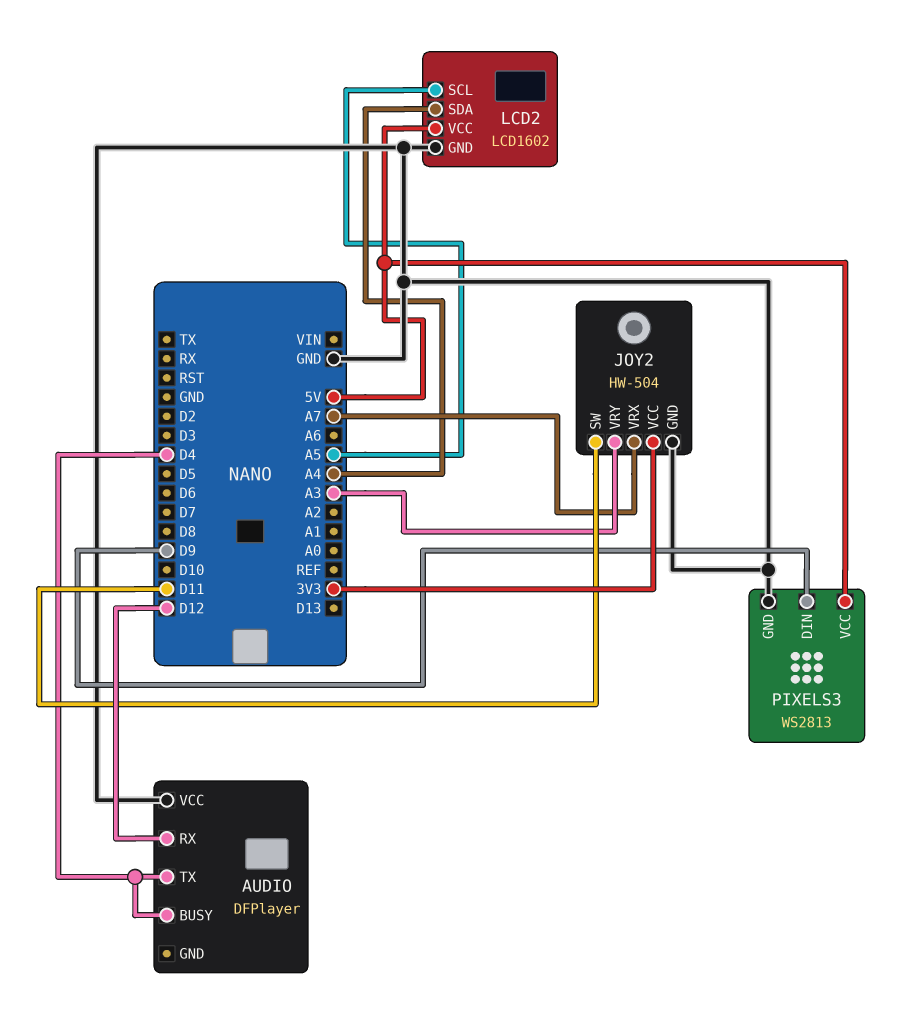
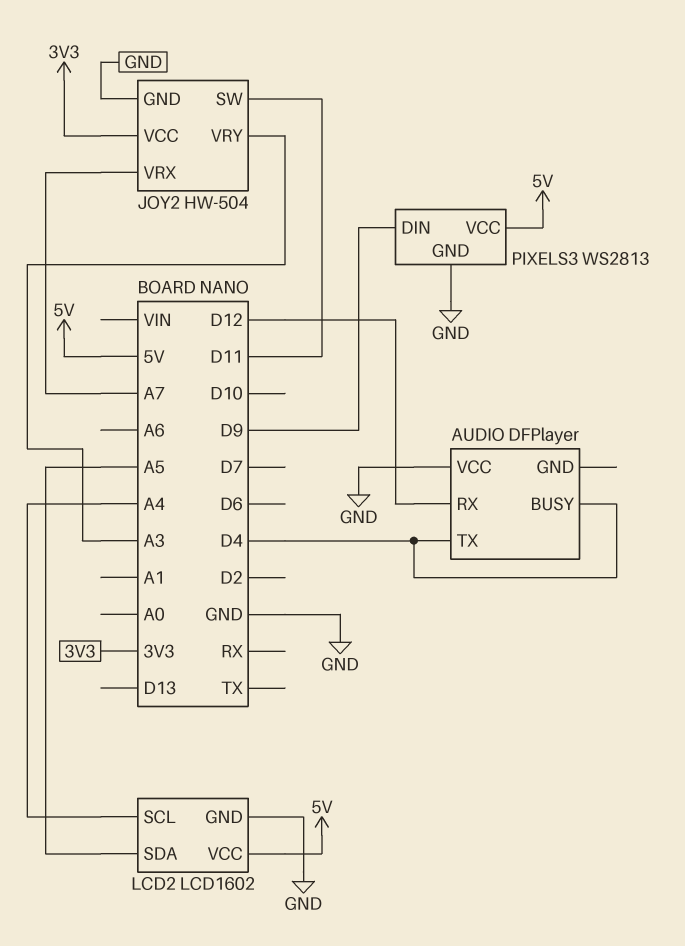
LCD2 pin SCL: A5 -> A4
LCD2 pin SDA: A4 -> A5

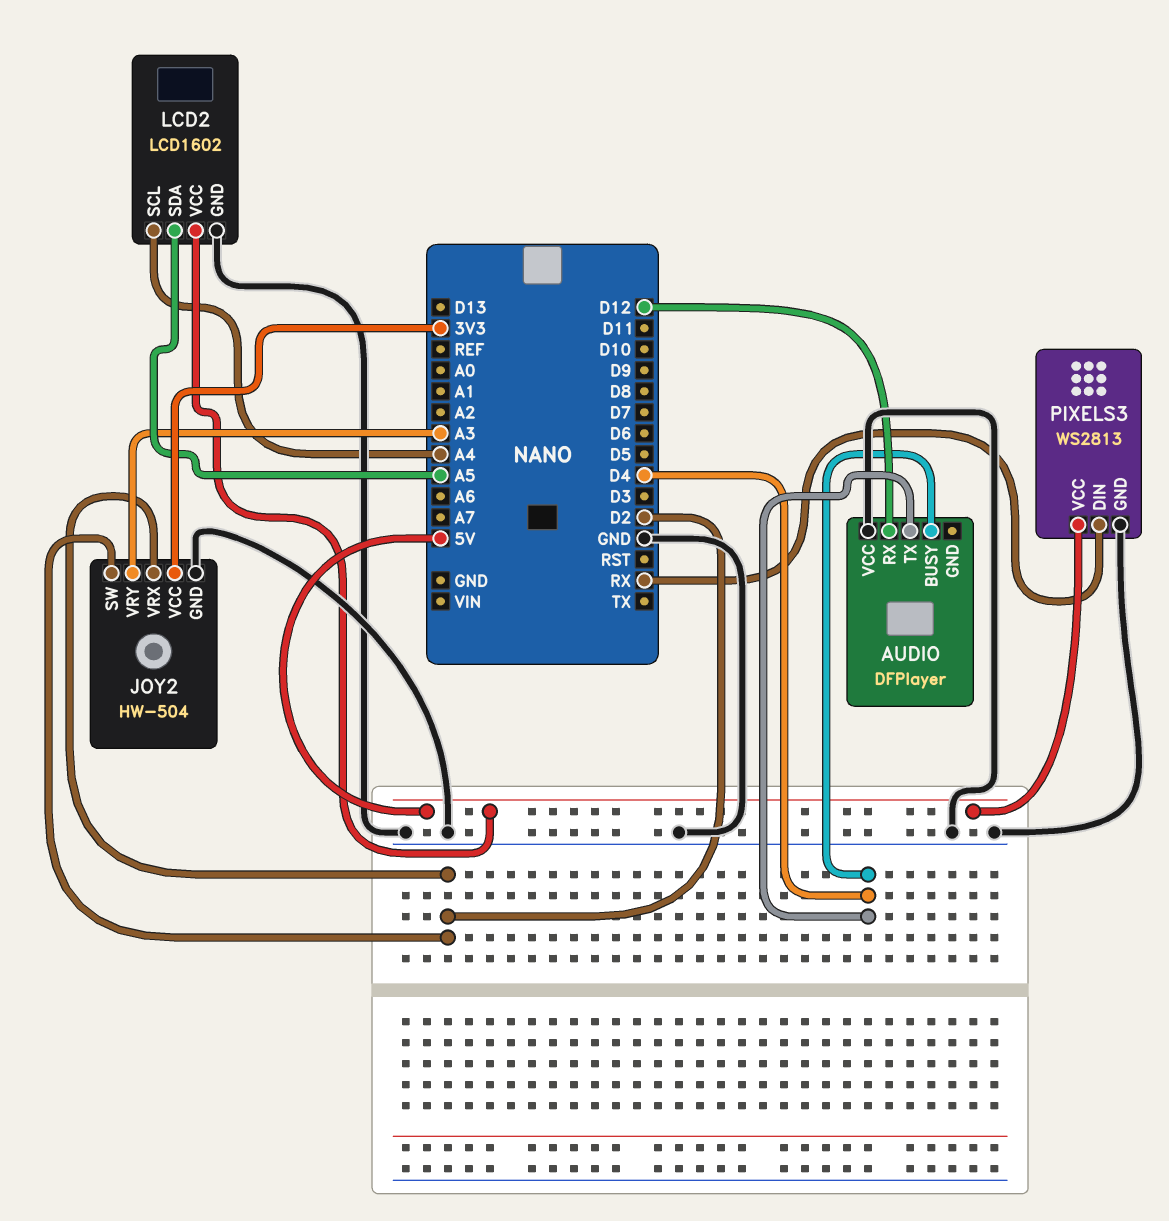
JOY2 pin SW: D11 -> D2
JOY2 pin VRX: A7 -> D2
PIXELS3 pin DIN: D9 -> RX

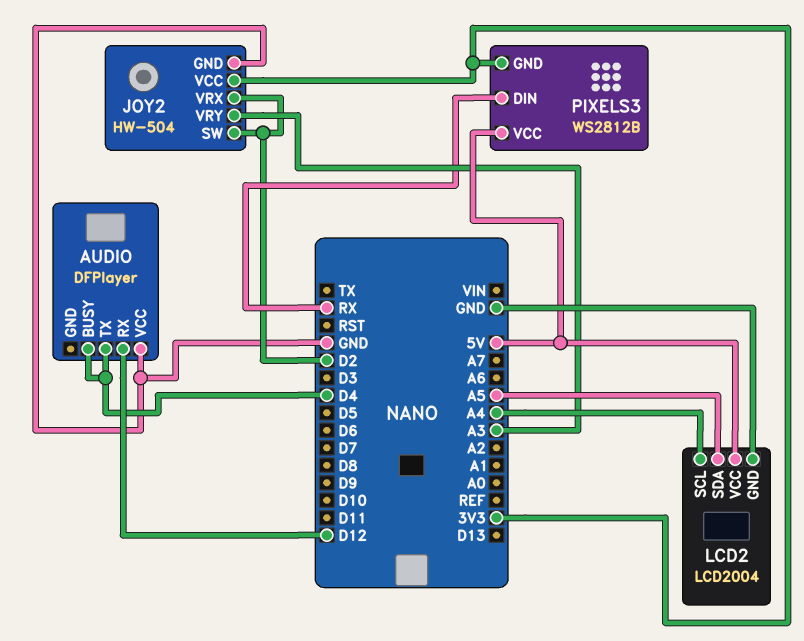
LCD2: LCD1602 -> LCD2004
PIXELS3: WS2813 -> WS2812B
PIXELS3 pin GND: GND -> 3V3

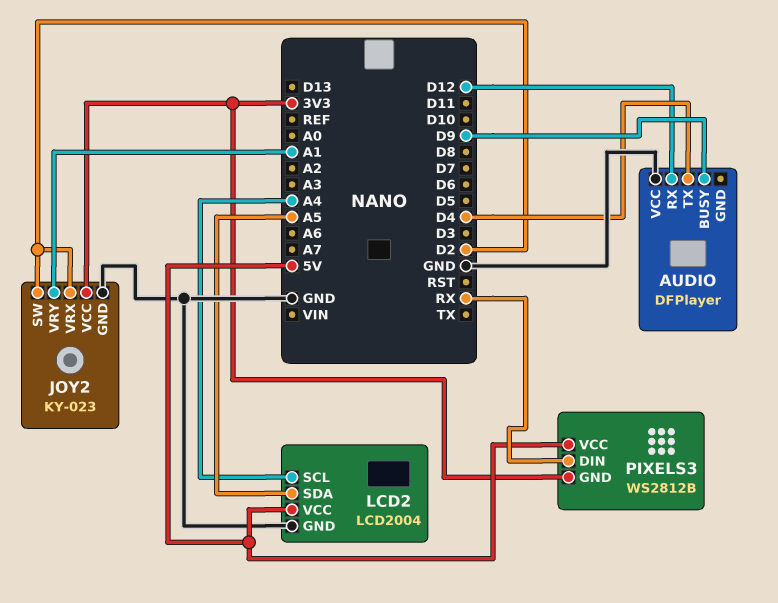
AUDIO pin BUSY: D4 -> D9
JOY2: HW-504 -> KY-023
JOY2 pin VRY: A3 -> A1

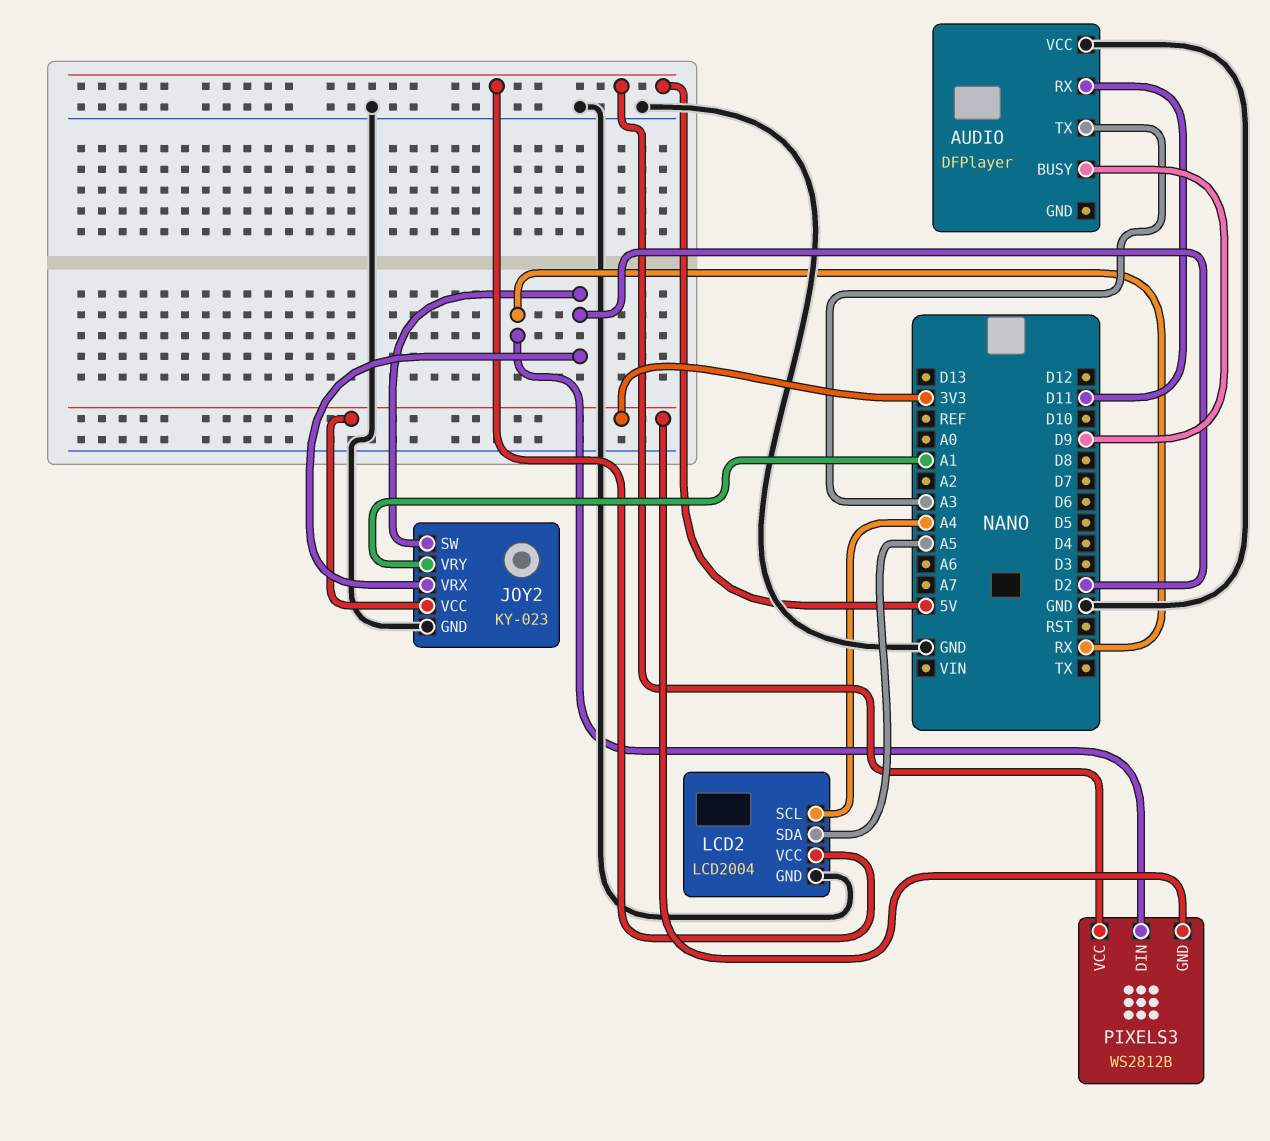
AUDIO pin RX: D12 -> D11
AUDIO pin TX: D4 -> A3

